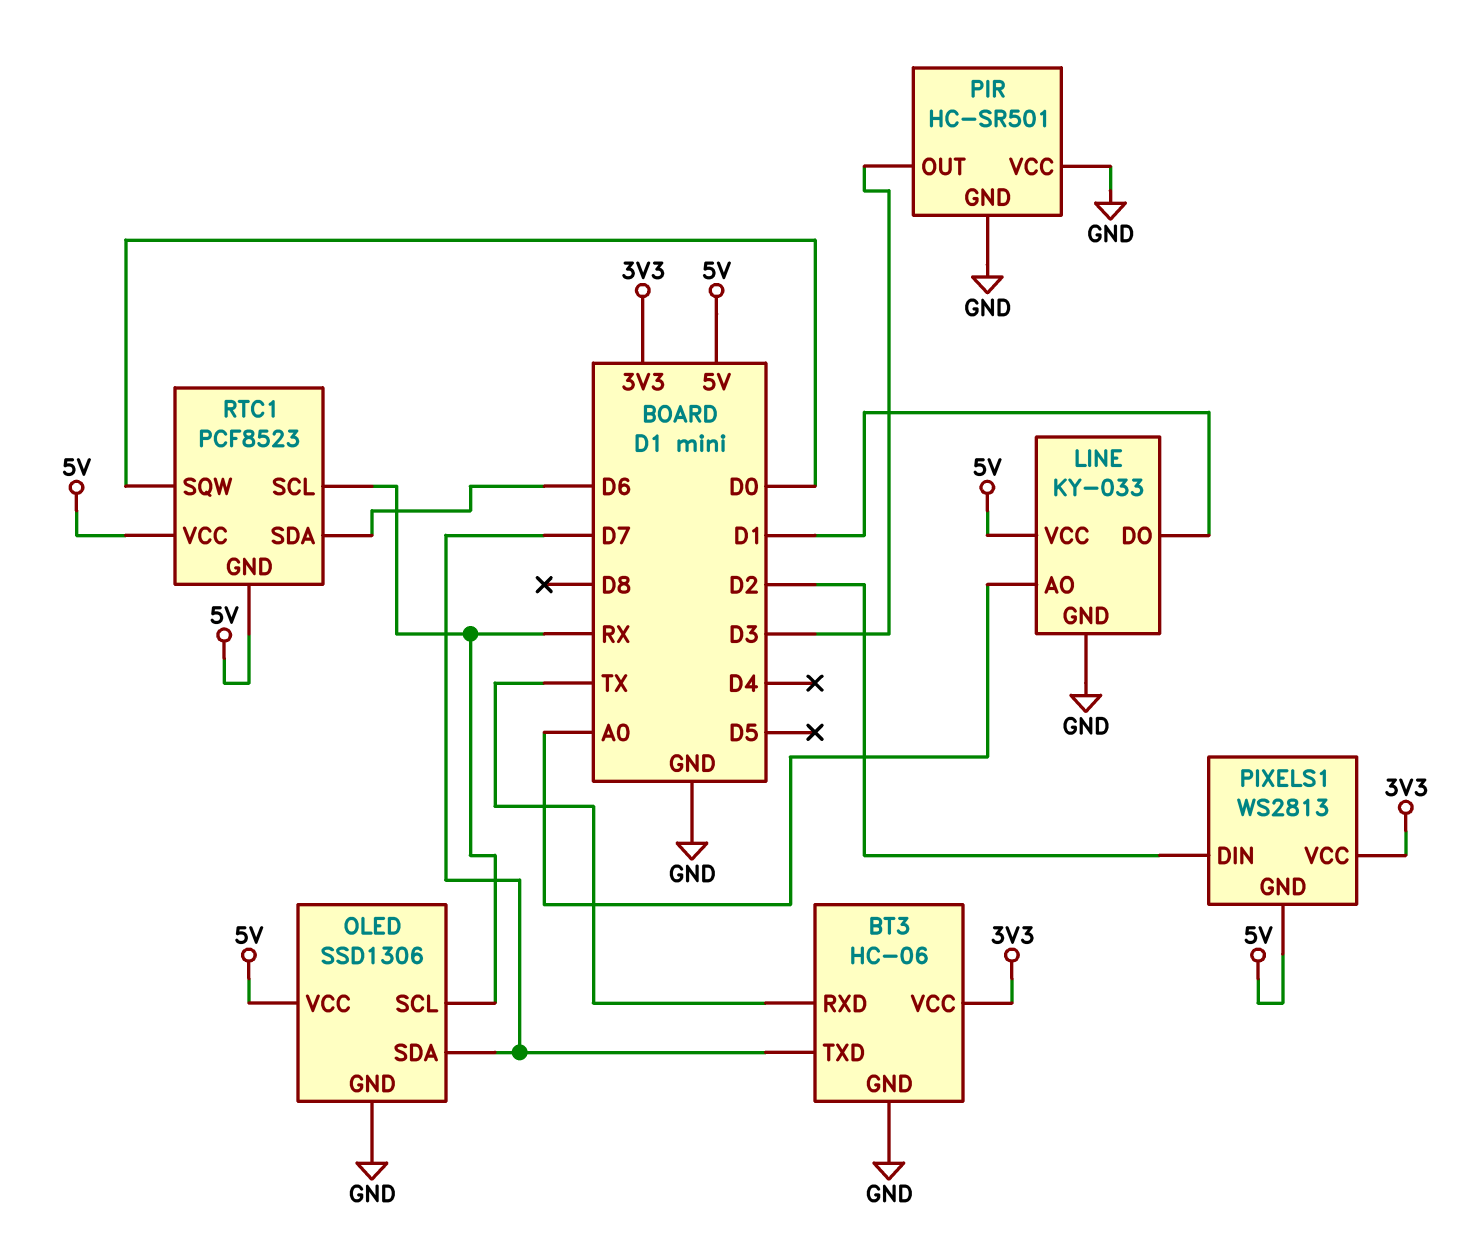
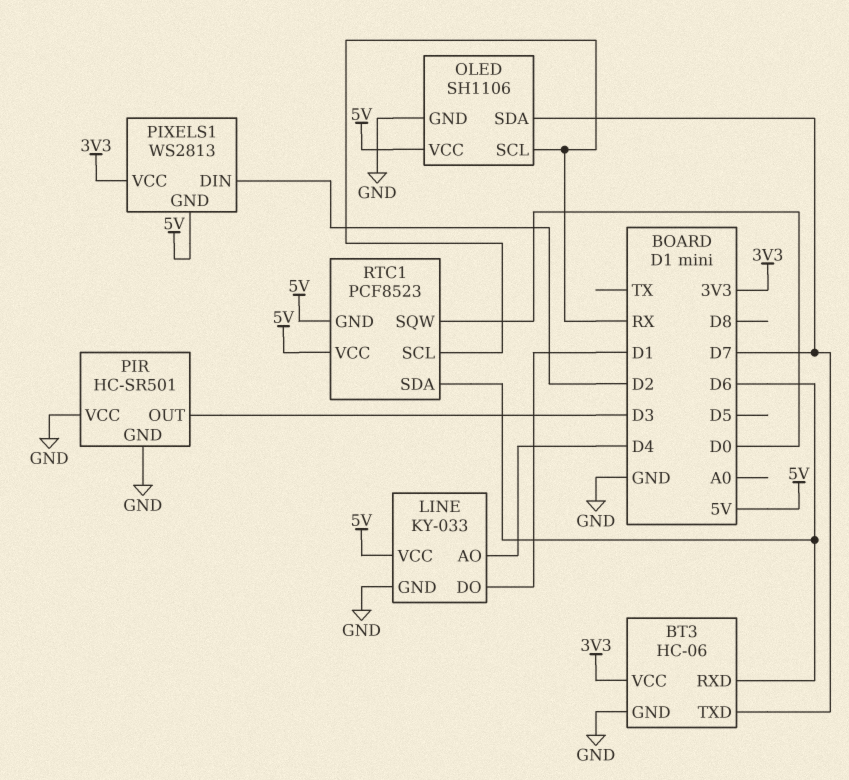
BT3 pin RXD: TX -> D6
LINE pin AO: A0 -> D4
OLED: SSD1306 -> SH1106

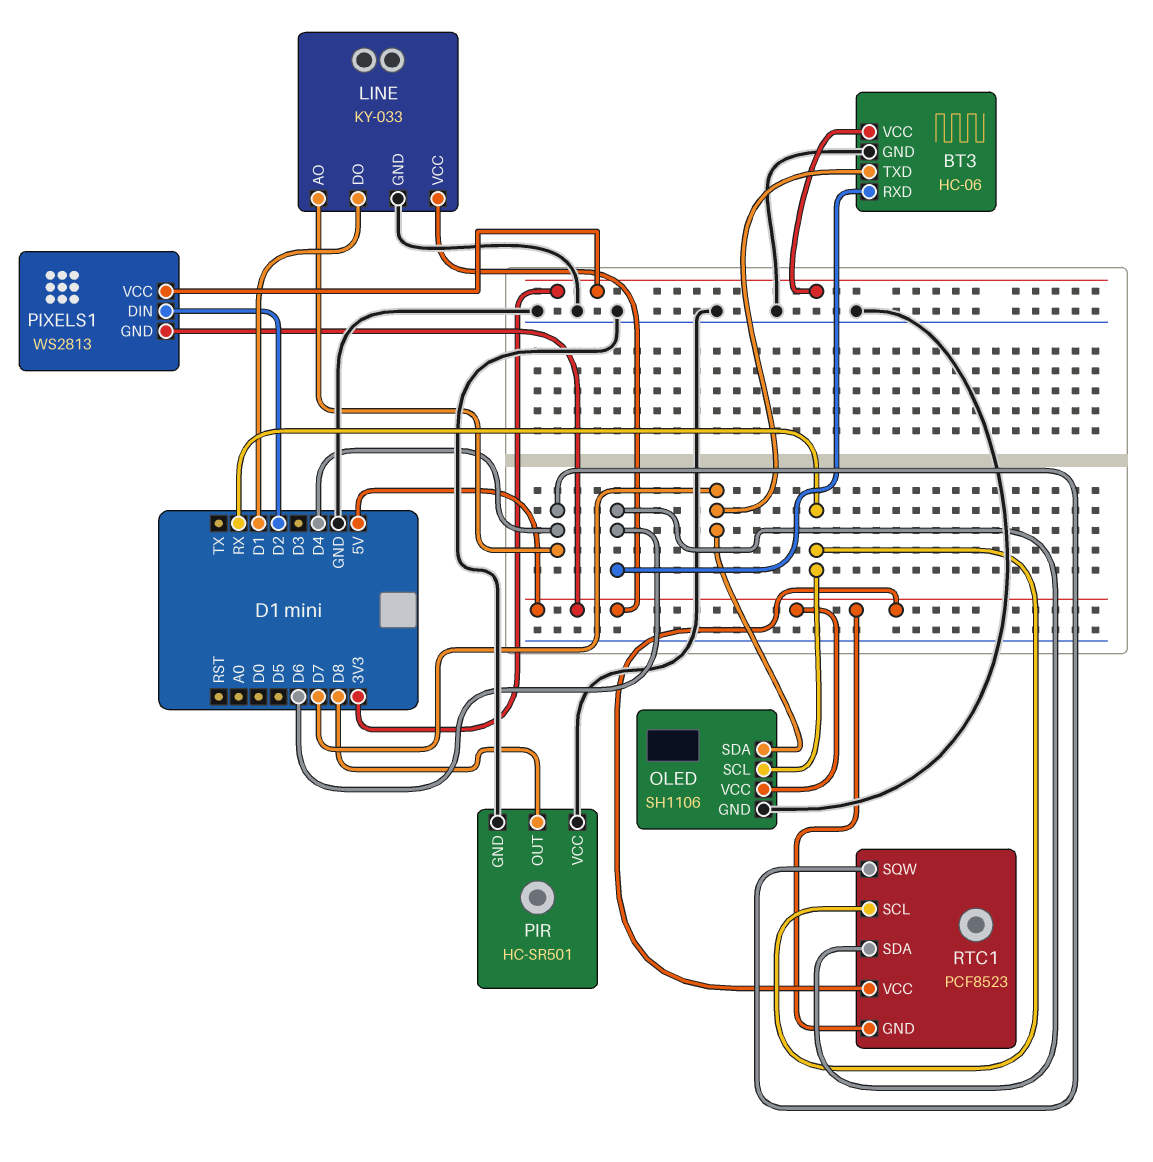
PIR pin OUT: D3 -> D8
RTC1 pin SQW: D0 -> D4

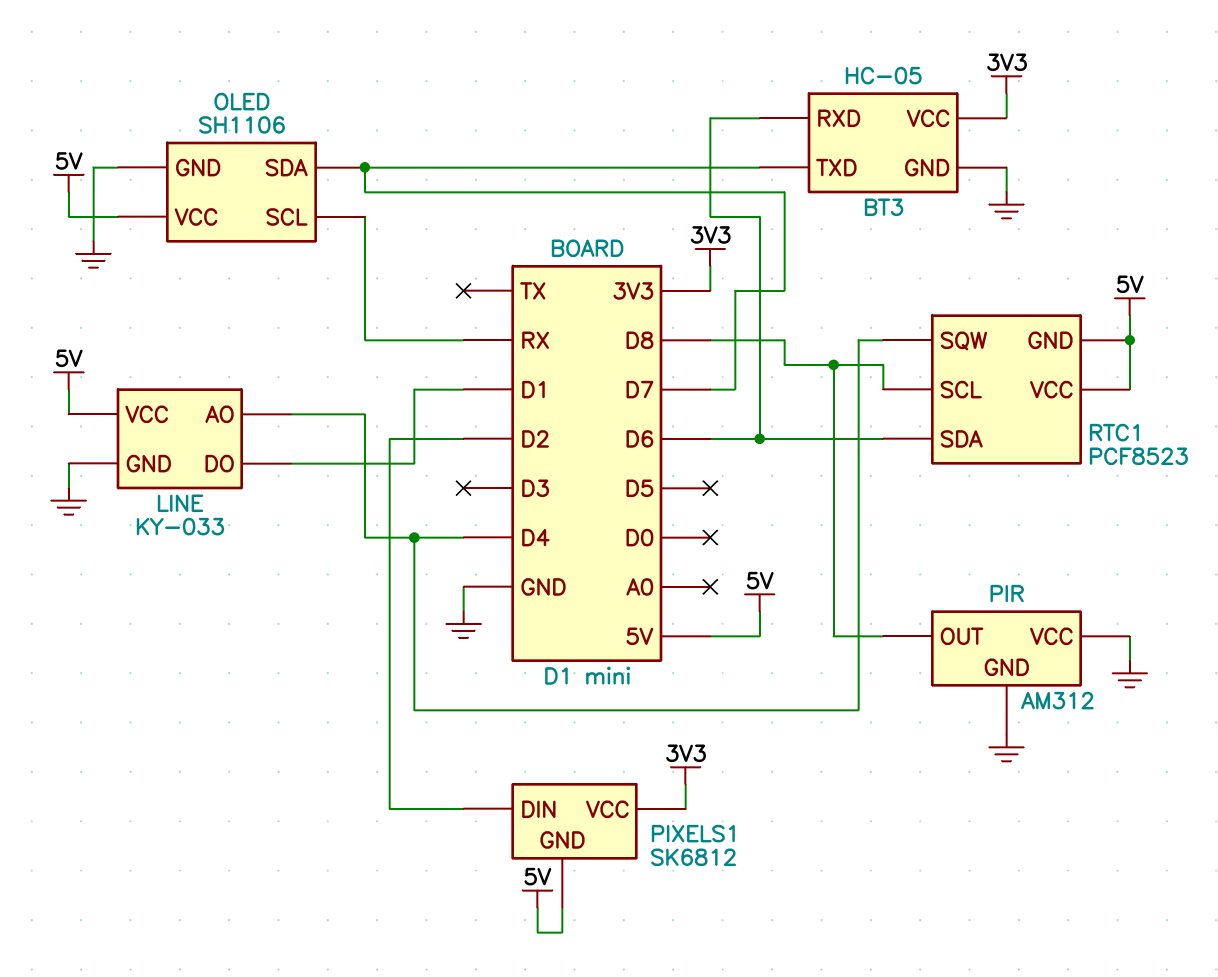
BT3: HC-06 -> HC-05
PIR: HC-SR501 -> AM312
PIXELS1: WS2813 -> SK6812
RTC1 pin SCL: RX -> D8

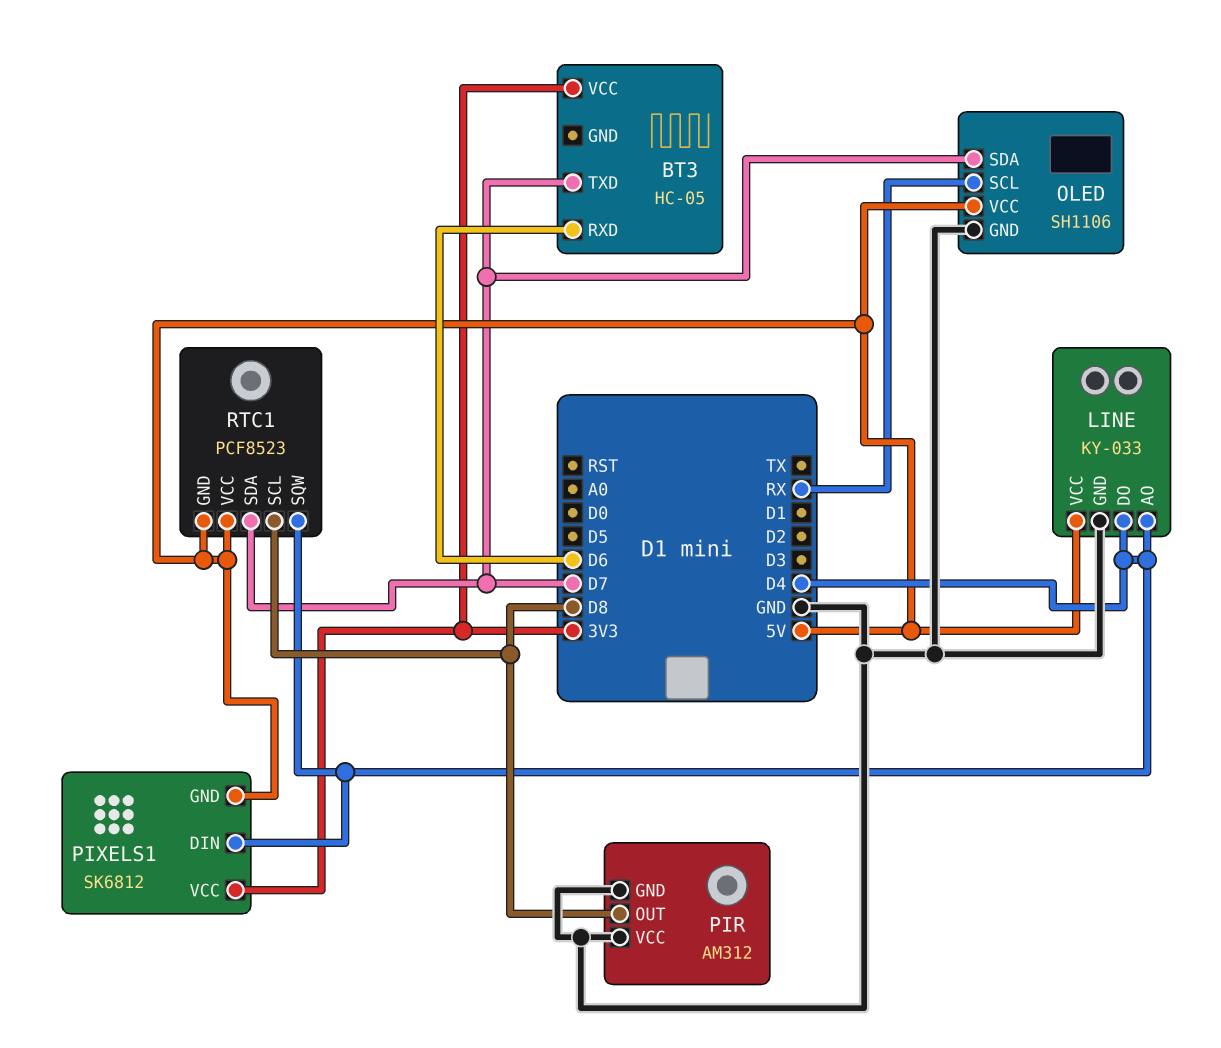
BT3 pin GND: GND -> none
LINE pin DO: D1 -> D4
PIXELS1 pin DIN: D2 -> D4
RTC1 pin SDA: D6 -> D7

